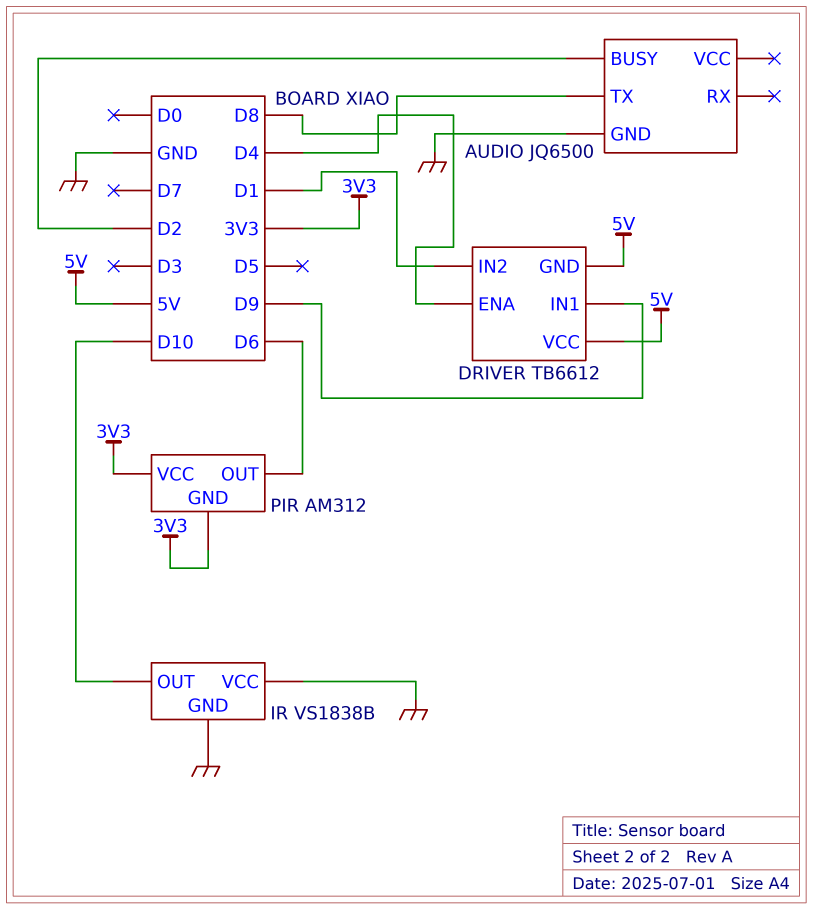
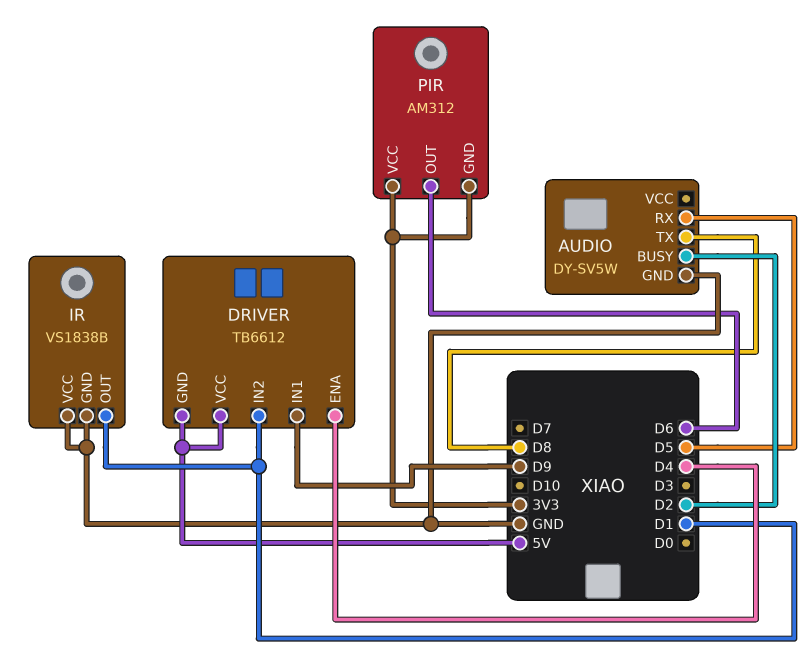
AUDIO: JQ6500 -> DY-SV5W
AUDIO pin RX: none -> D5
IR pin OUT: D10 -> D1

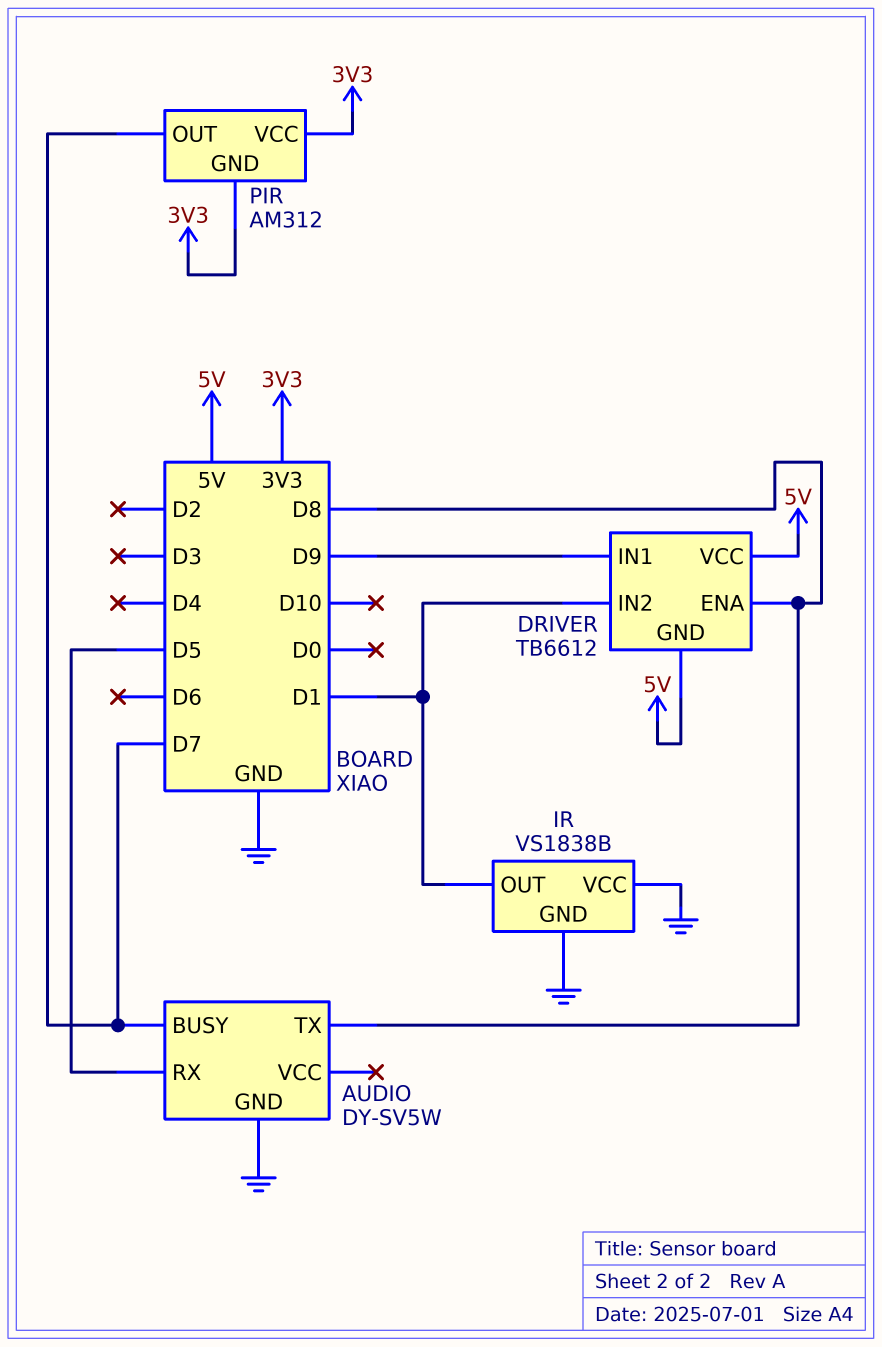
AUDIO pin BUSY: D2 -> D7
DRIVER pin ENA: D4 -> D8
PIR pin OUT: D6 -> D7

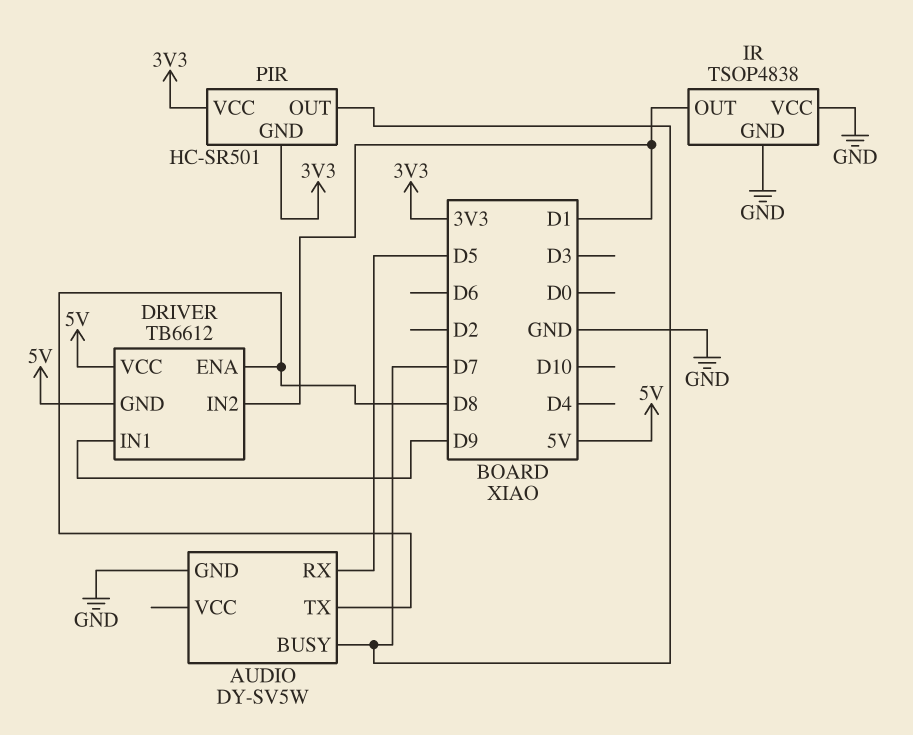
IR: VS1838B -> TSOP4838
PIR: AM312 -> HC-SR501

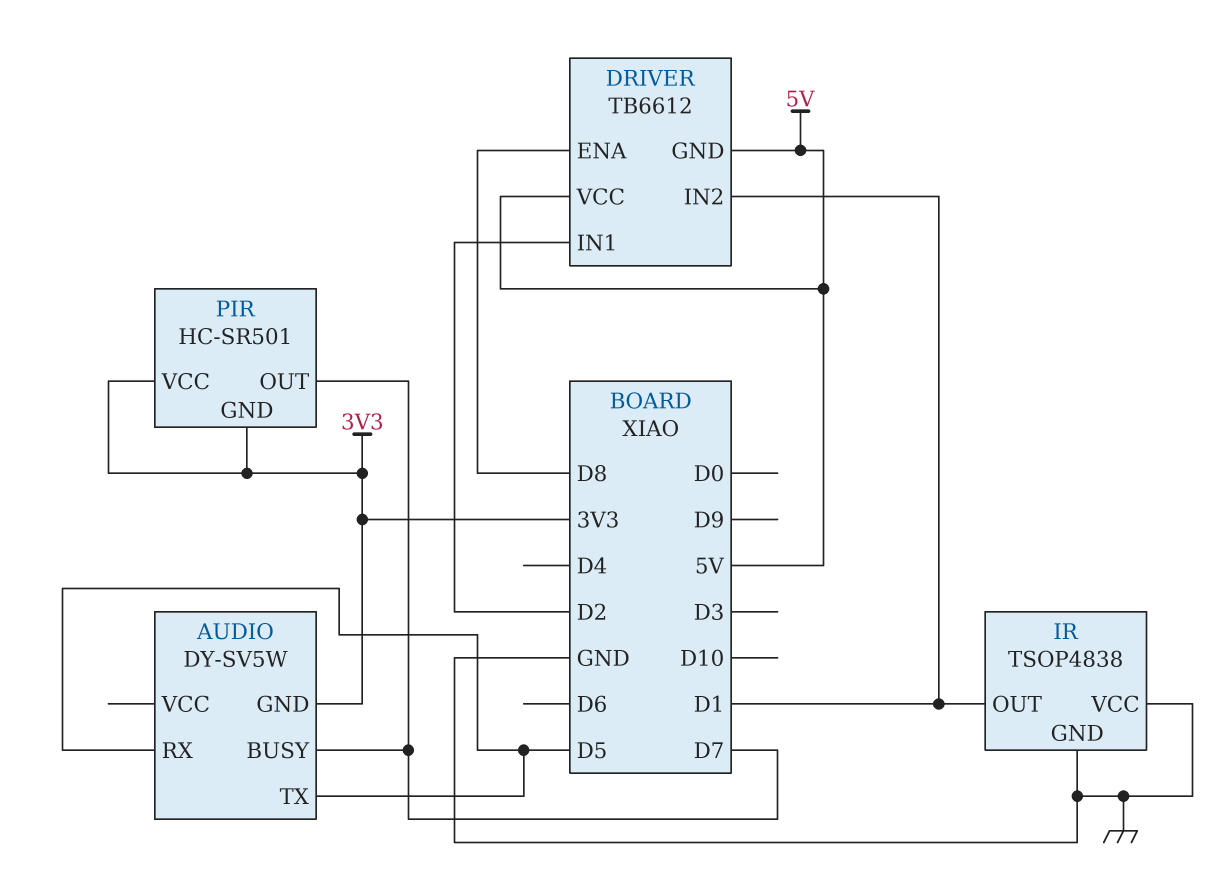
AUDIO pin GND: GND -> 3V3
AUDIO pin TX: D8 -> D5
DRIVER pin IN1: D9 -> D2

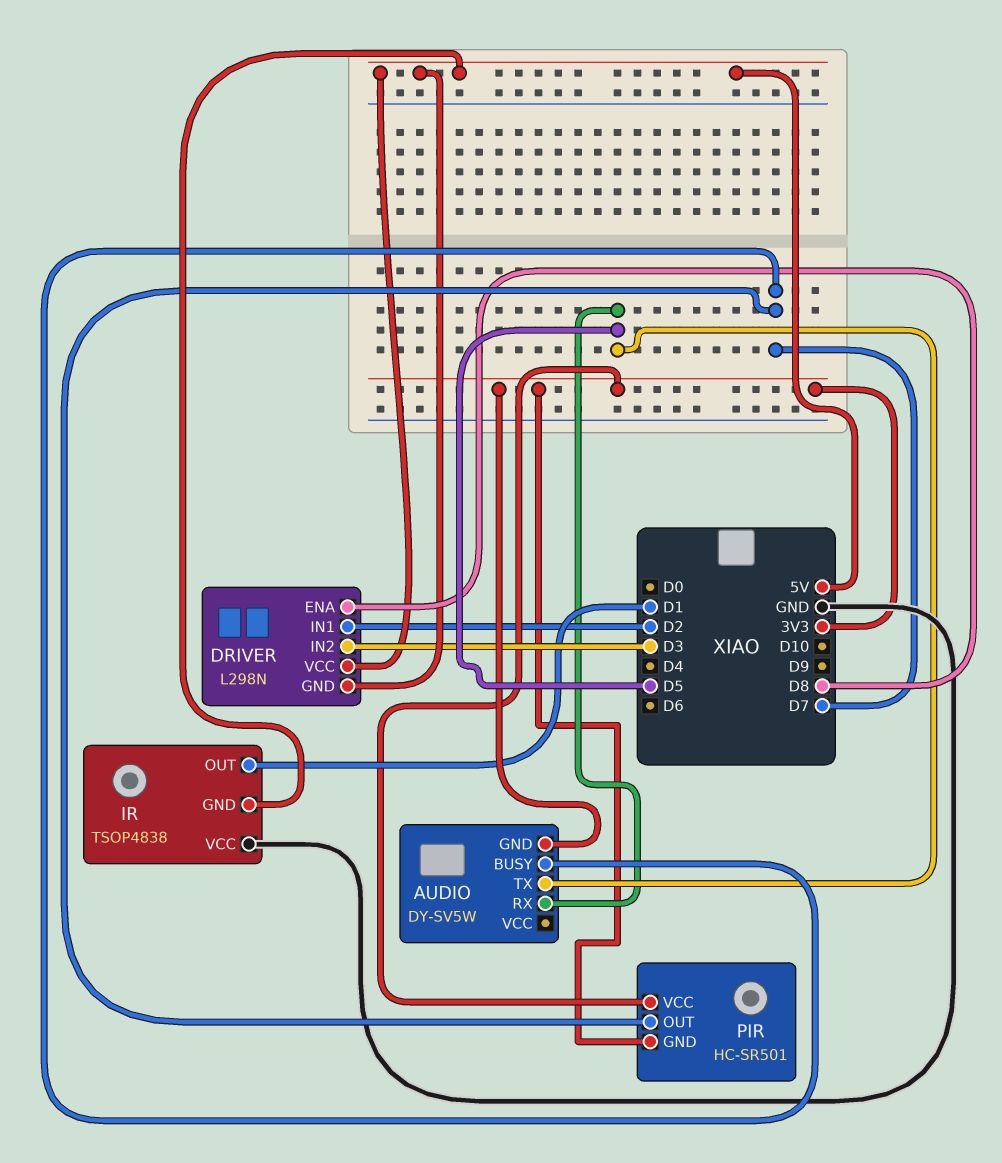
DRIVER: TB6612 -> L298N
DRIVER pin IN2: D1 -> D3
IR pin GND: GND -> 5V

